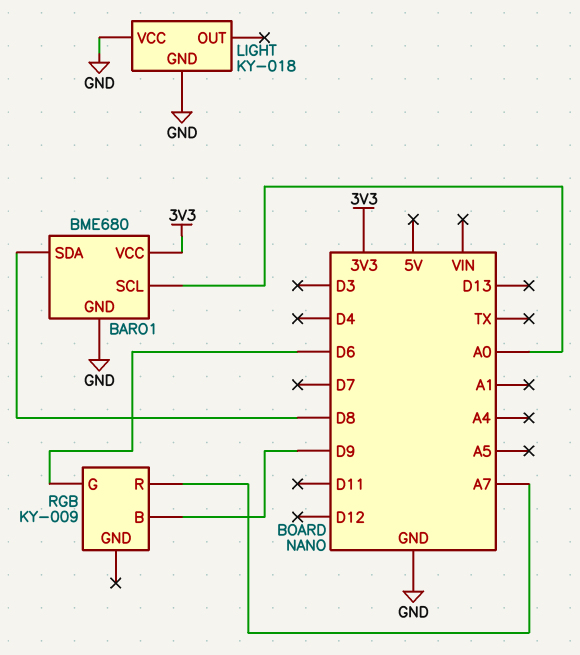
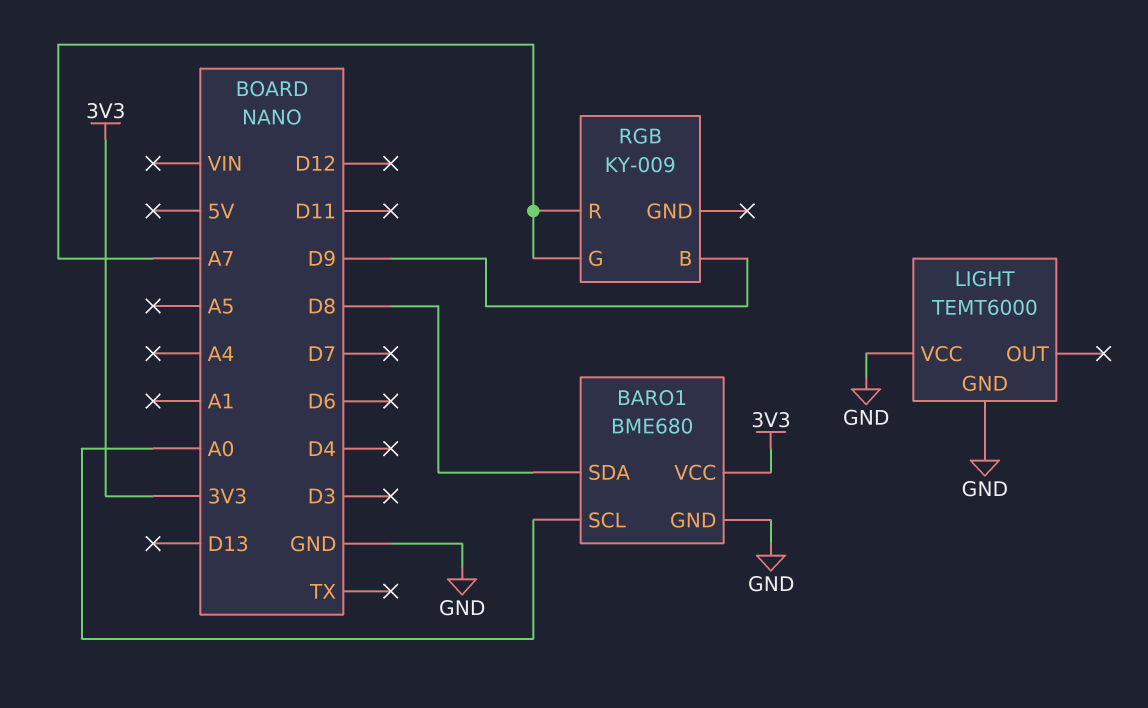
LIGHT: KY-018 -> TEMT6000
RGB pin G: D6 -> A7

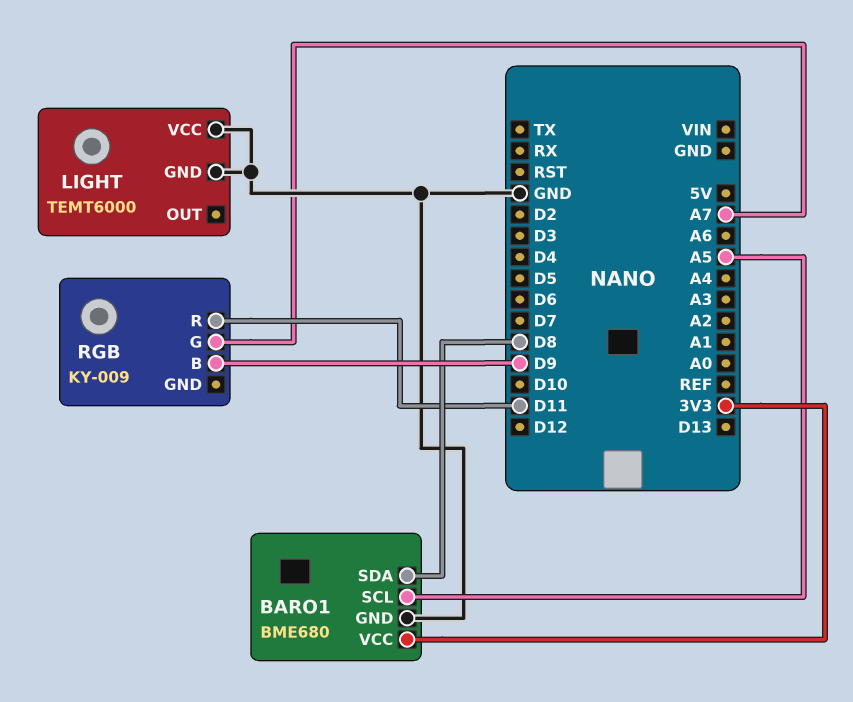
BARO1 pin SCL: A0 -> A5
RGB pin R: A7 -> D11

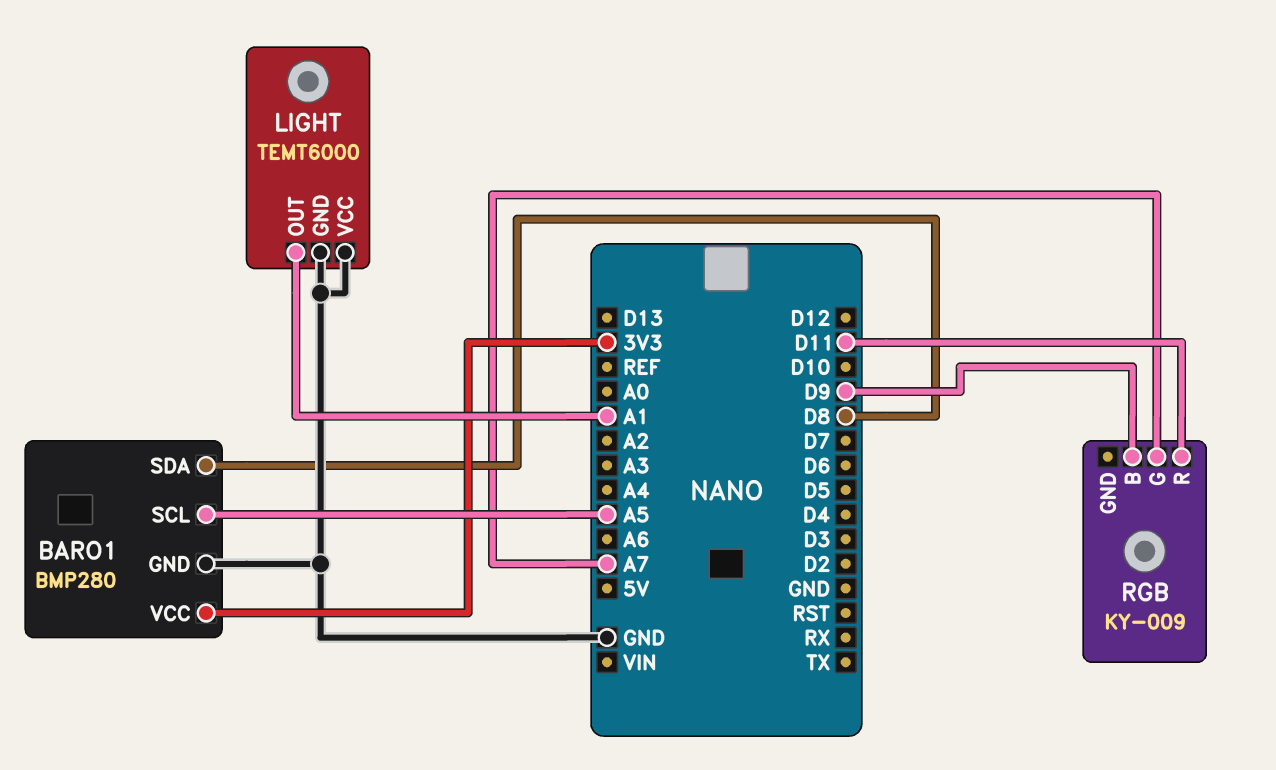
BARO1: BME680 -> BMP280
LIGHT pin OUT: none -> A1

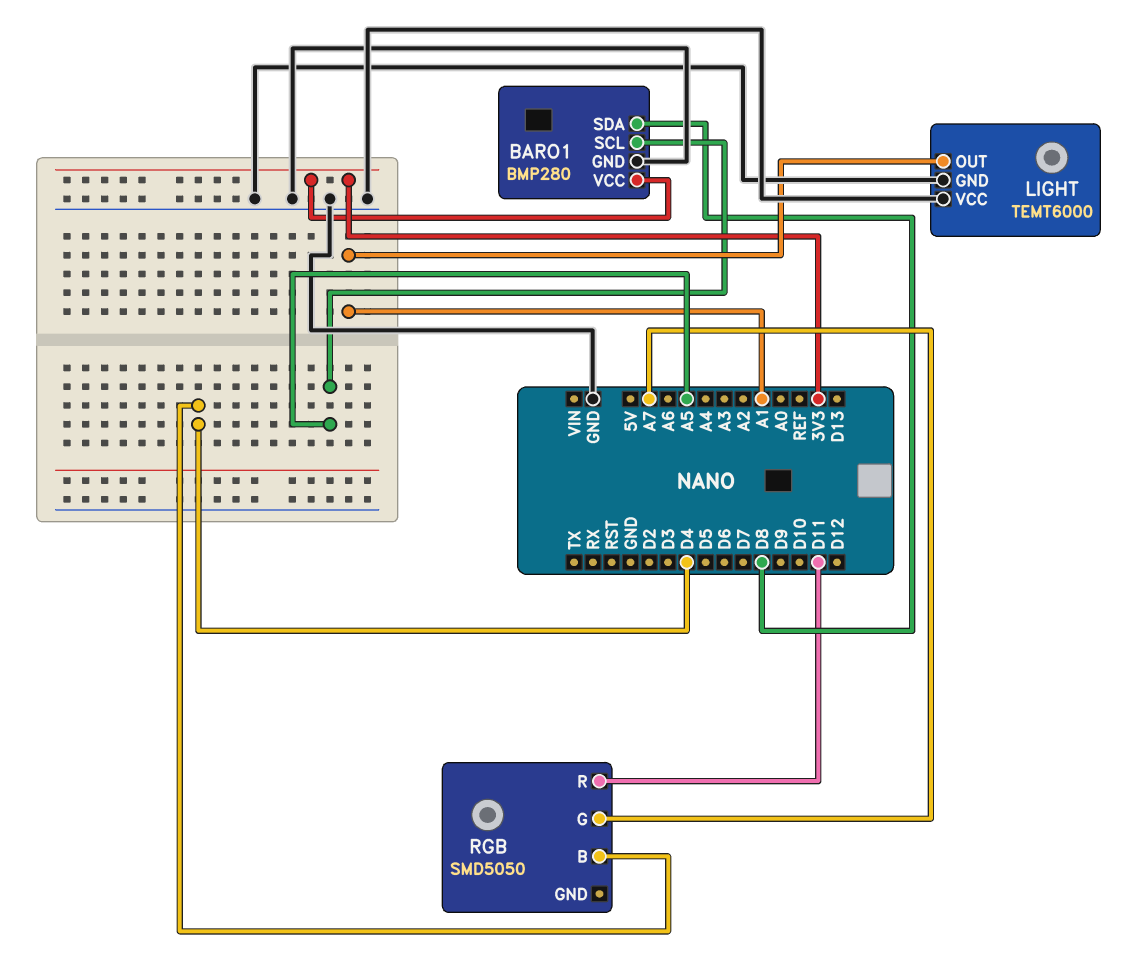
RGB: KY-009 -> SMD5050
RGB pin B: D9 -> D4

